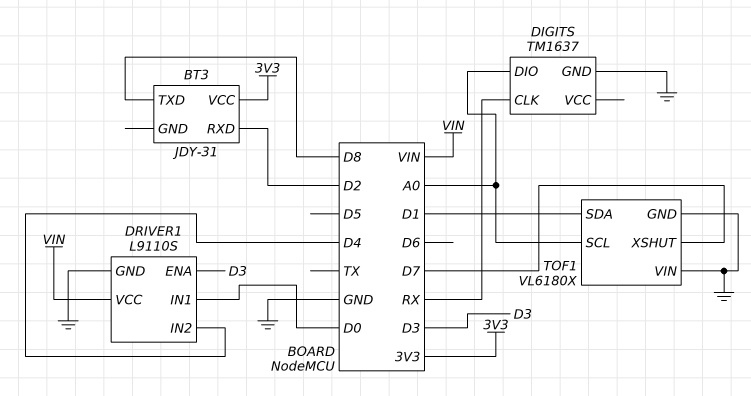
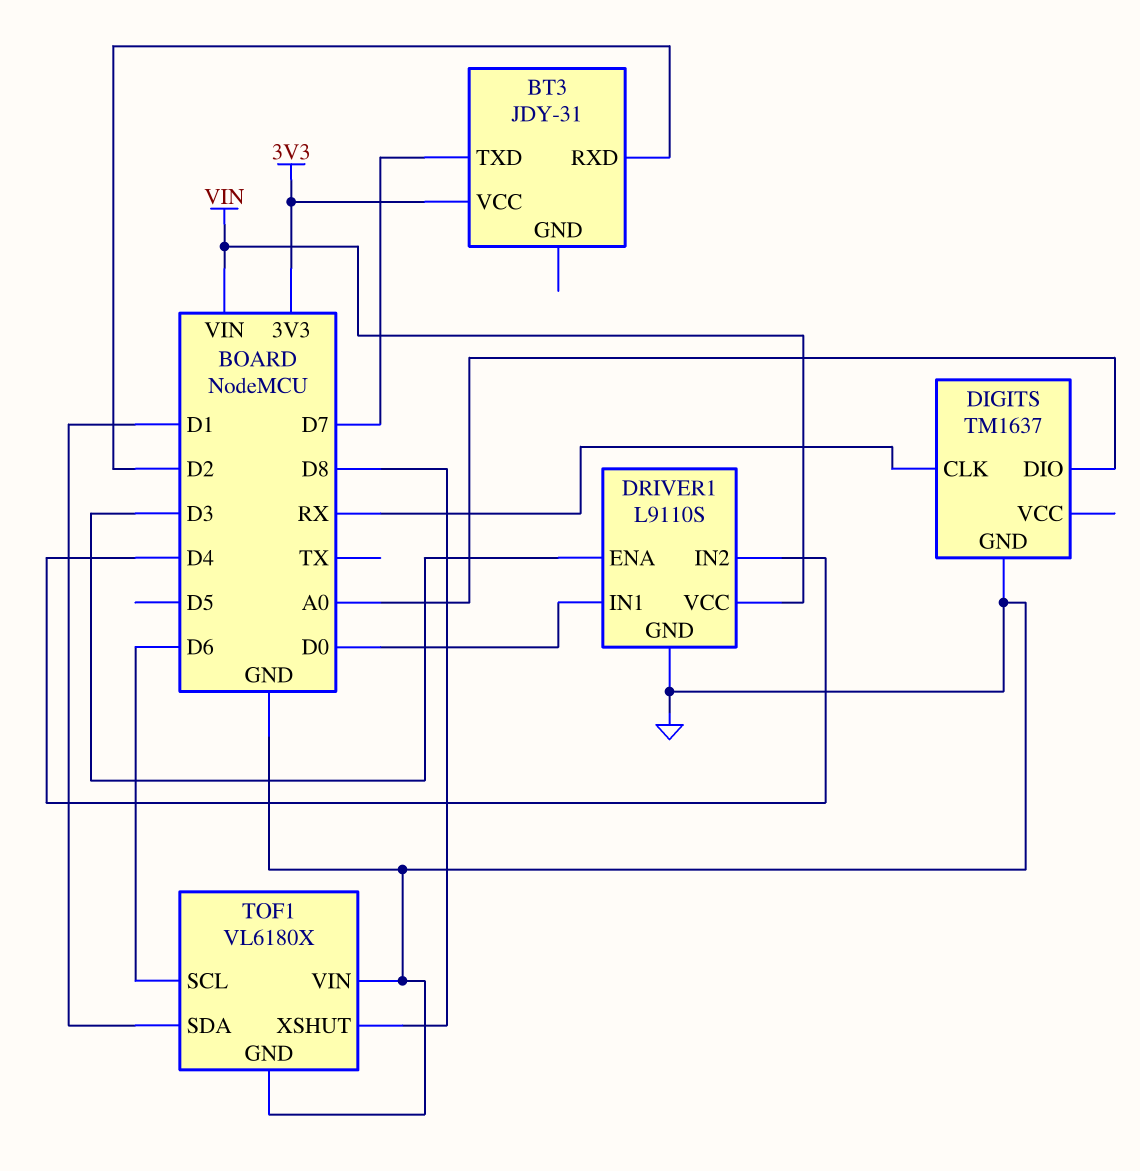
BT3 pin TXD: D8 -> D7
TOF1 pin SCL: A0 -> D6
TOF1 pin XSHUT: D7 -> D8

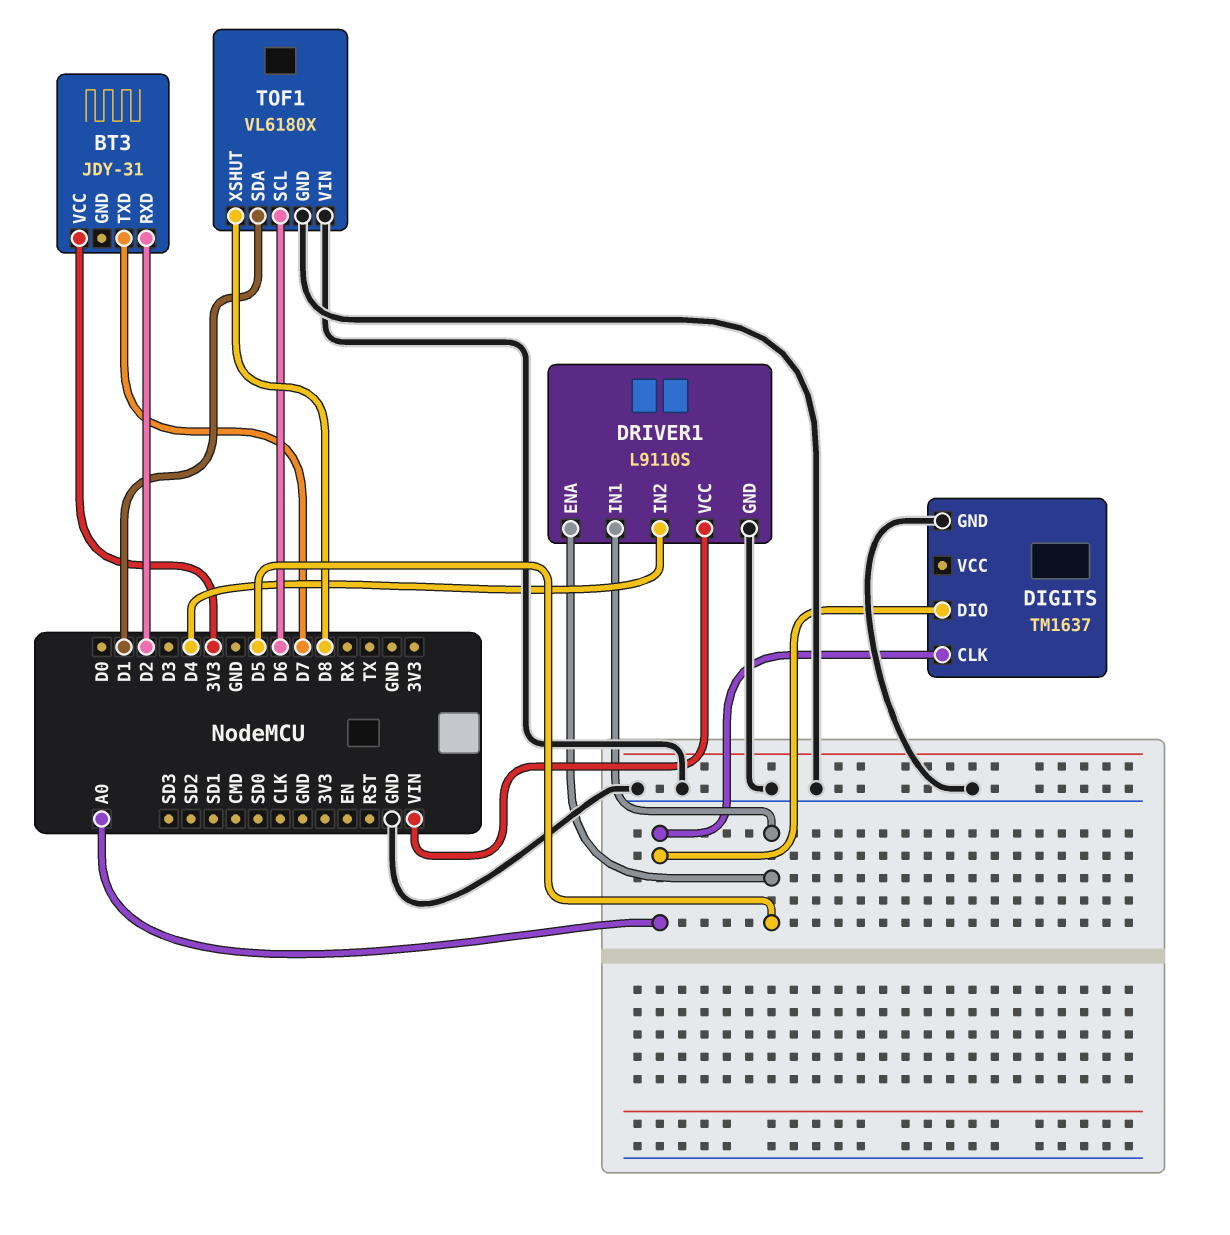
DIGITS pin CLK: RX -> A0
DRIVER1 pin ENA: D3 -> D5
DRIVER1 pin IN1: D0 -> D5

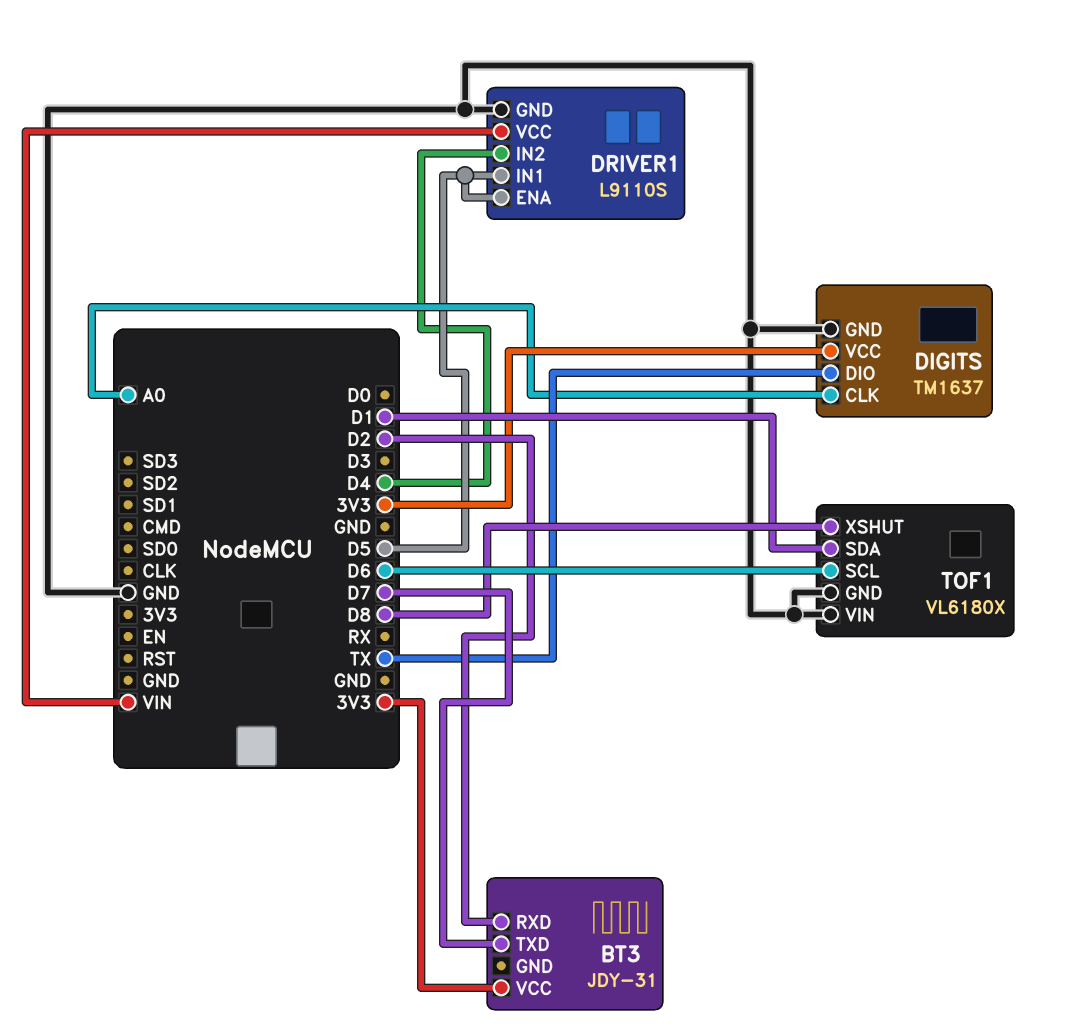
DIGITS pin DIO: A0 -> TX
DIGITS pin VCC: none -> 3V3

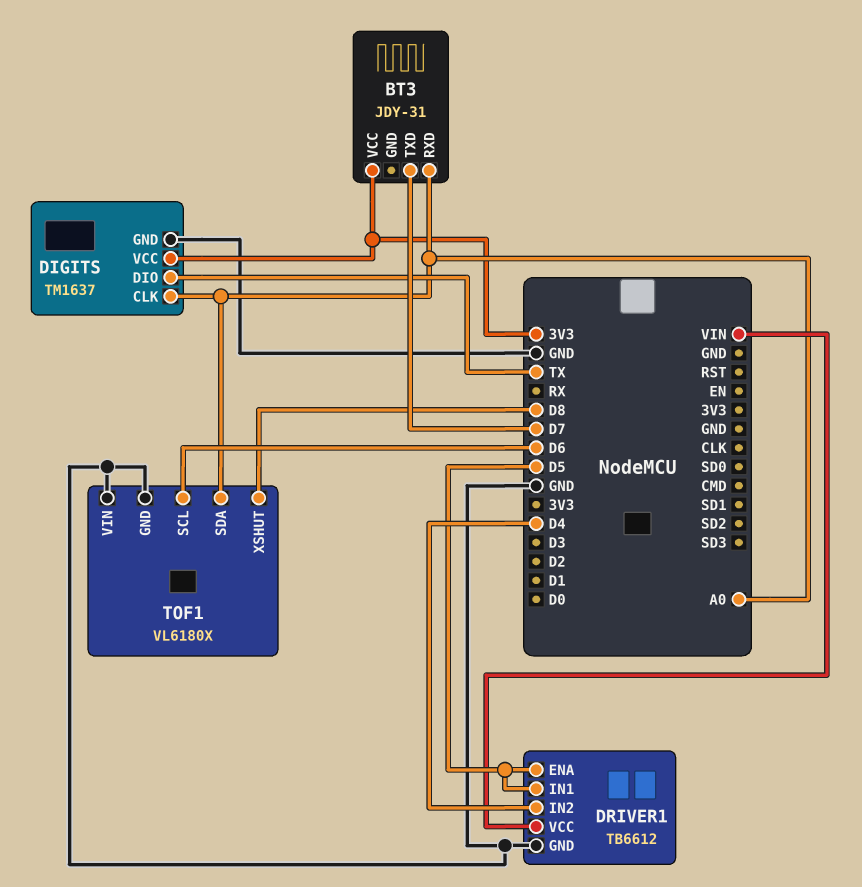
BT3 pin RXD: D2 -> A0
DRIVER1: L9110S -> TB6612
TOF1 pin SDA: D1 -> A0

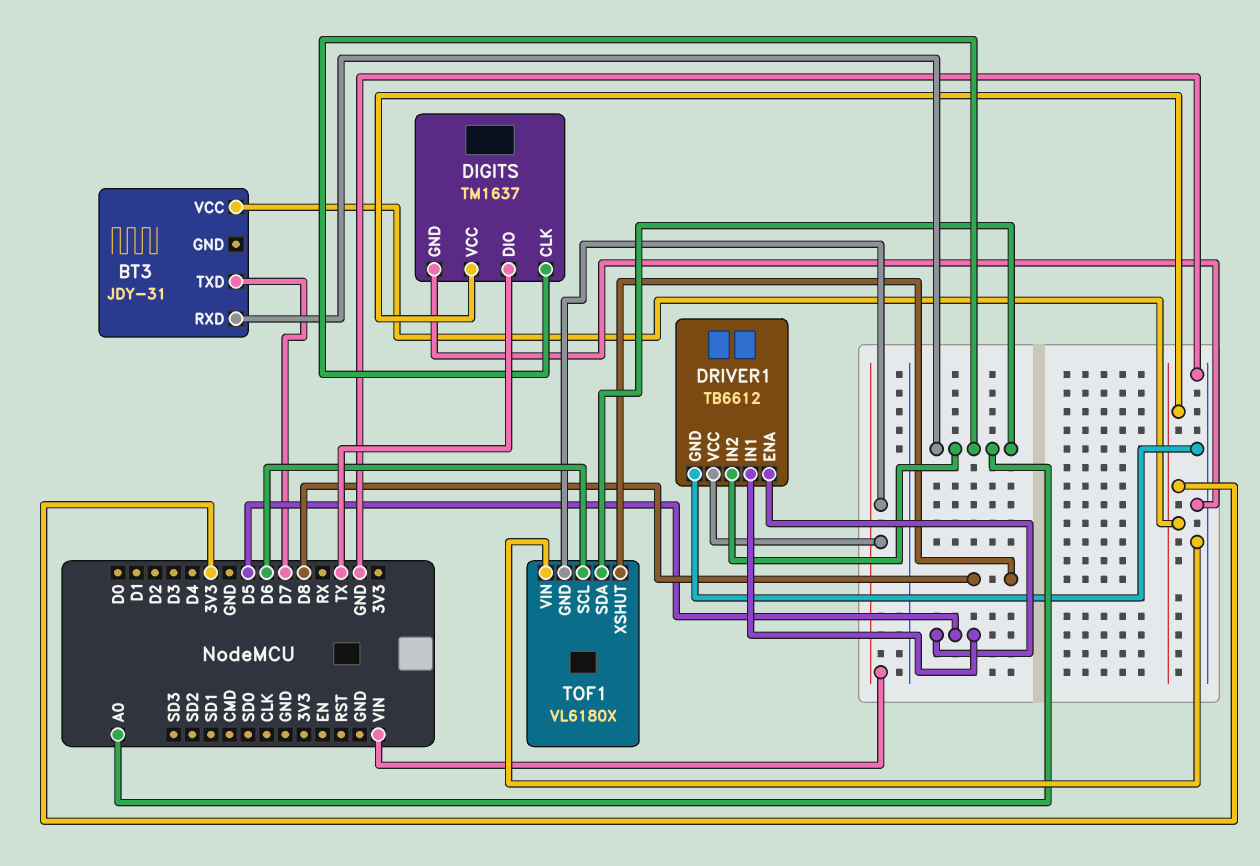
DRIVER1 pin IN2: D4 -> A0
TOF1 pin GND: GND -> VIN

